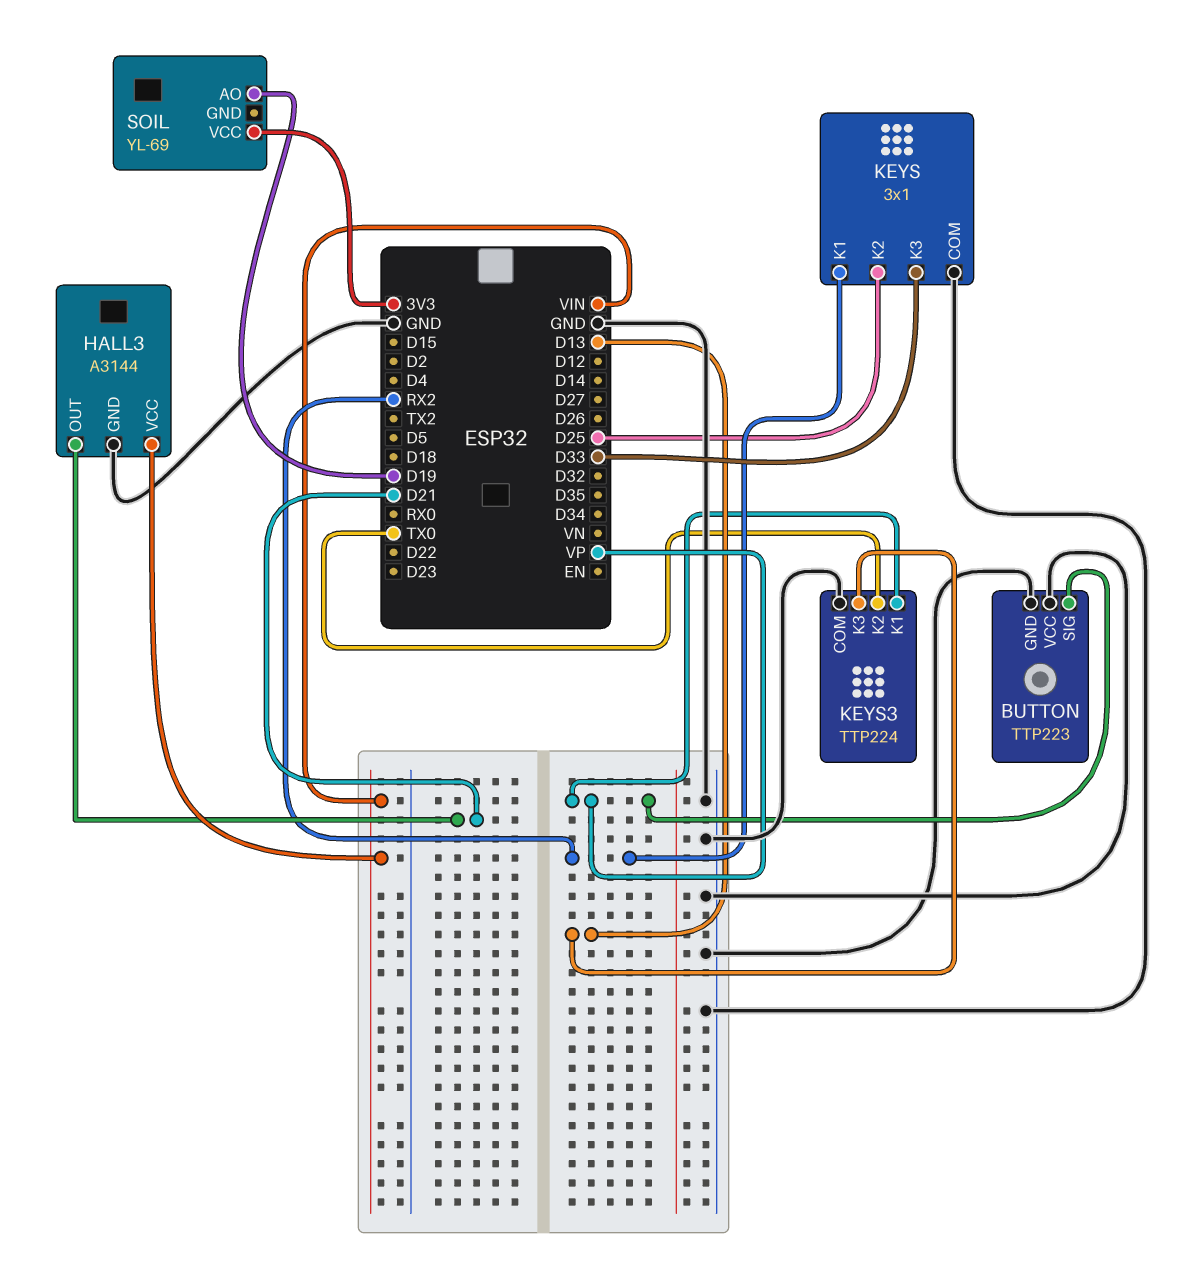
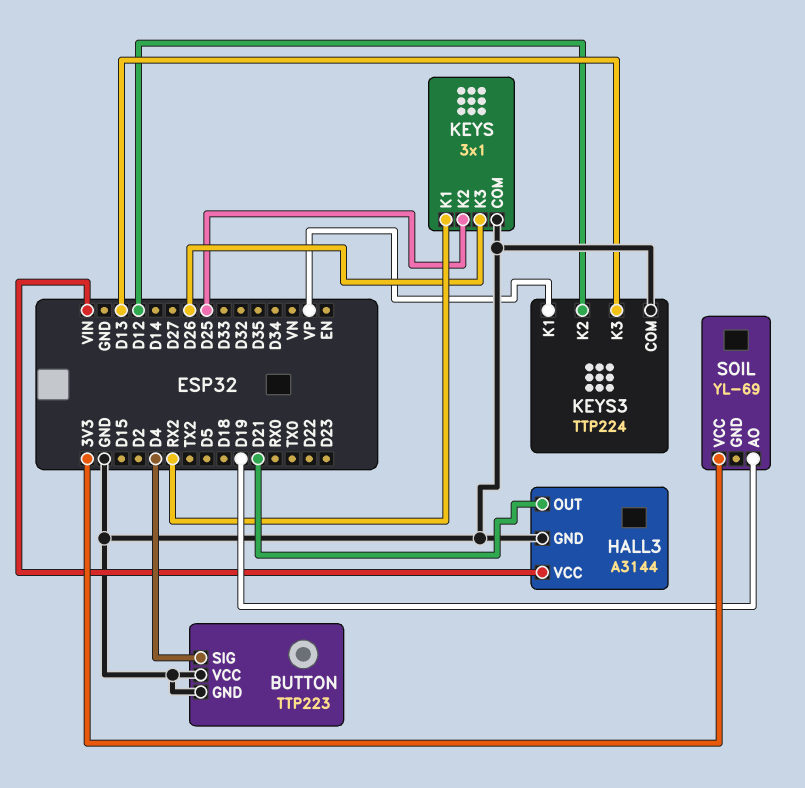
BUTTON pin SIG: VP -> D4
KEYS pin K3: D33 -> D26
KEYS3 pin K2: TX0 -> D12

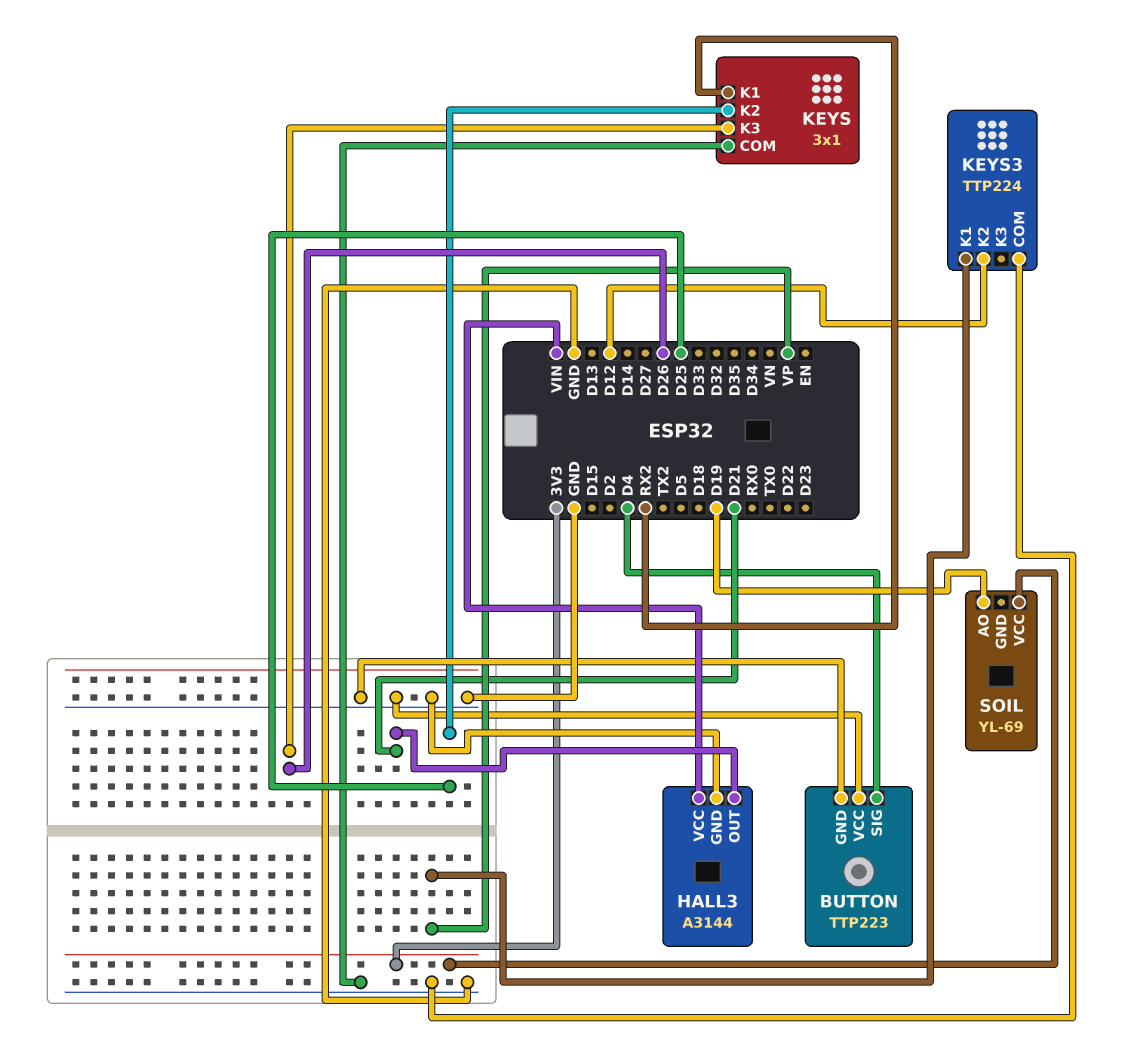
KEYS3 pin K3: D13 -> none

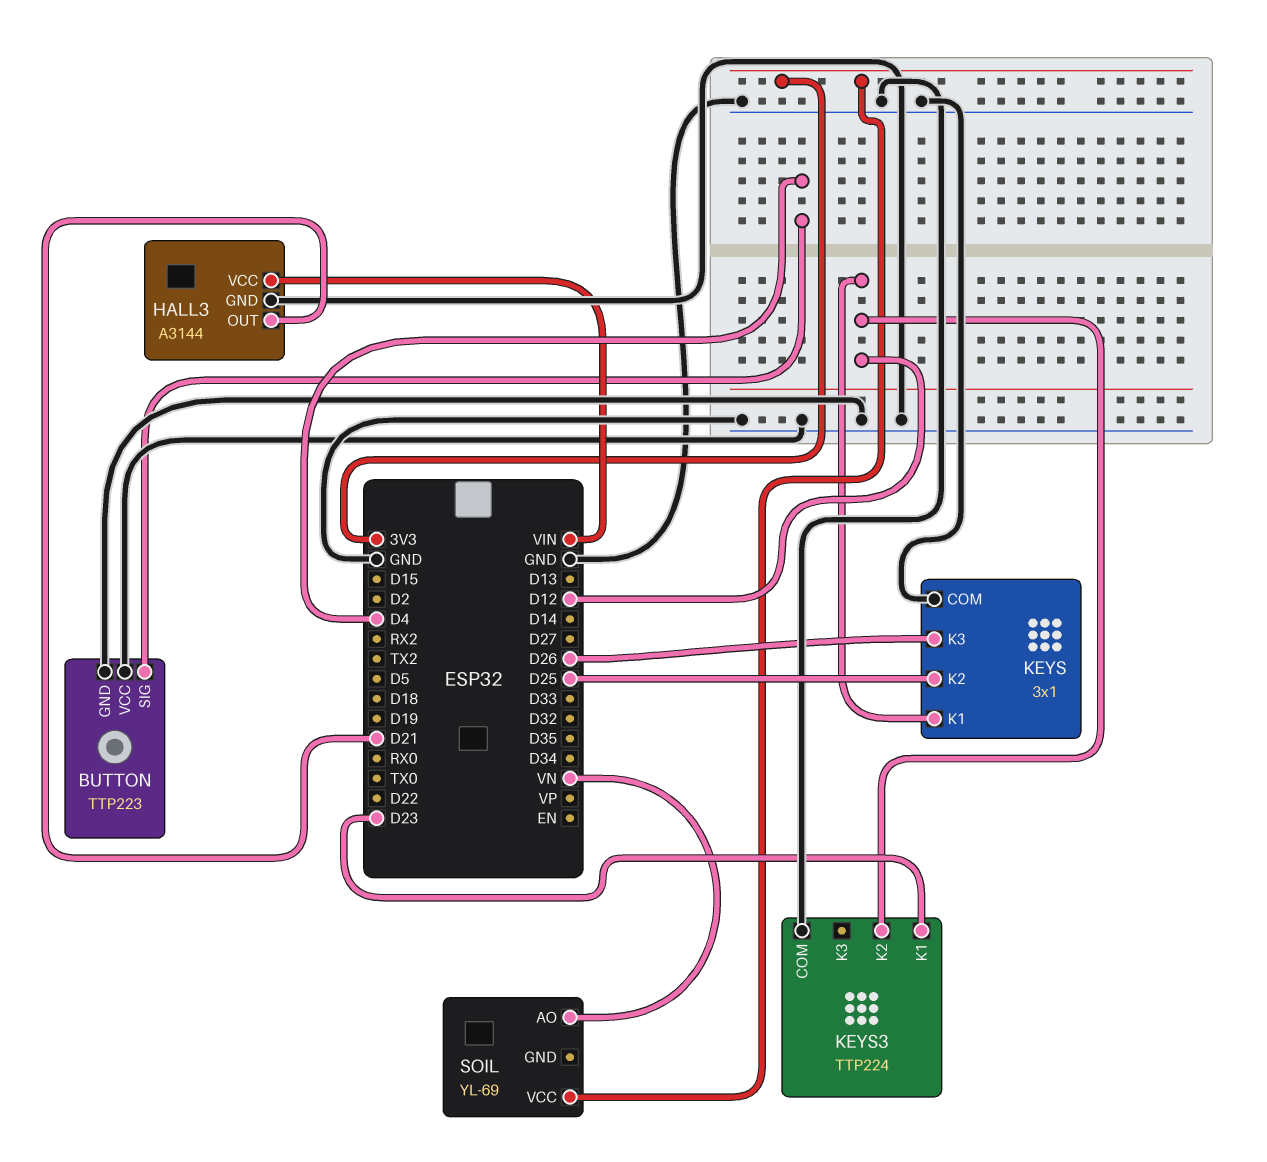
KEYS pin K1: RX2 -> D12
KEYS3 pin K1: VP -> D23
SOIL pin AO: D19 -> VN

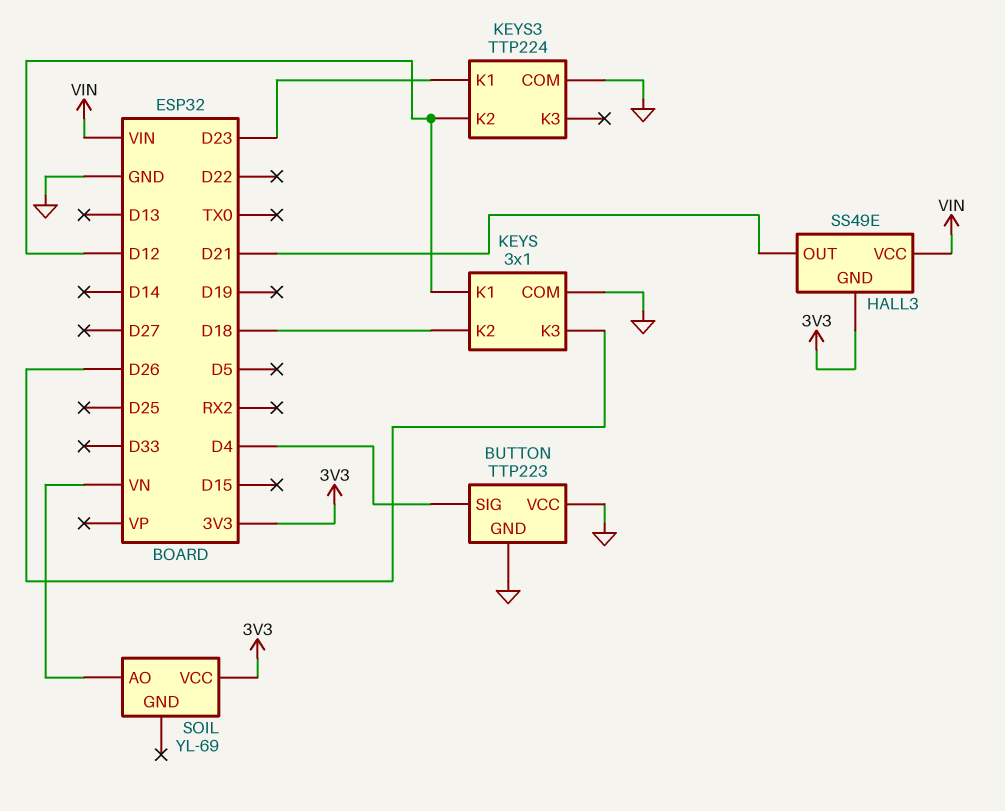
HALL3: A3144 -> SS49E
HALL3 pin GND: GND -> 3V3
KEYS pin K2: D25 -> D18

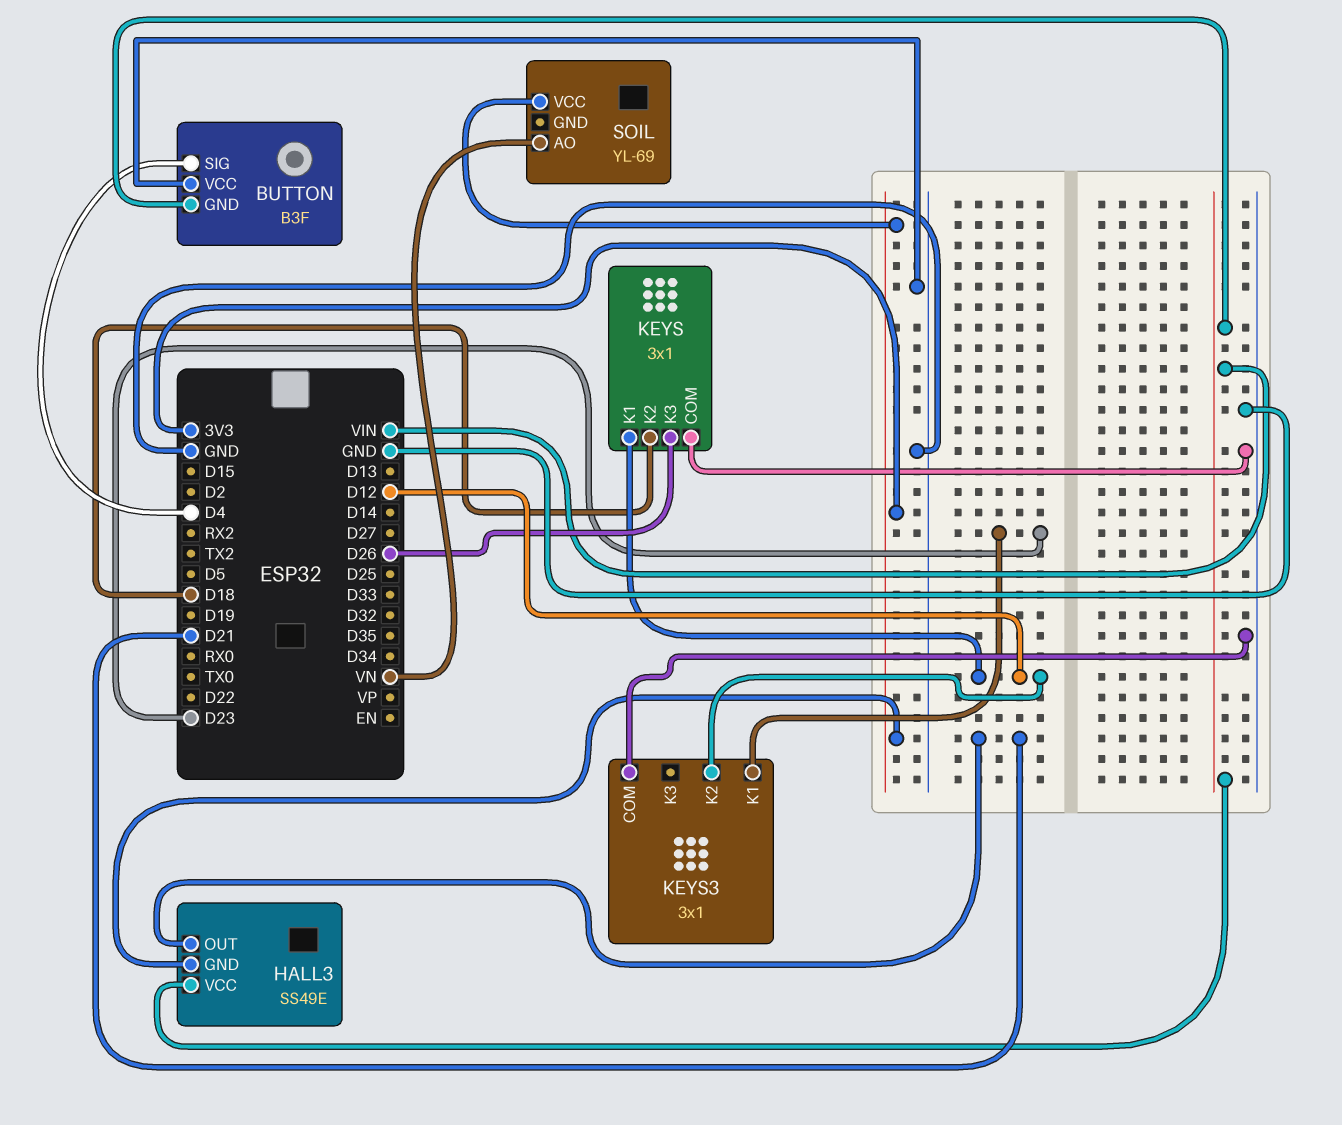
BUTTON: TTP223 -> B3F
BUTTON pin GND: GND -> VIN
KEYS3: TTP224 -> 3x1

